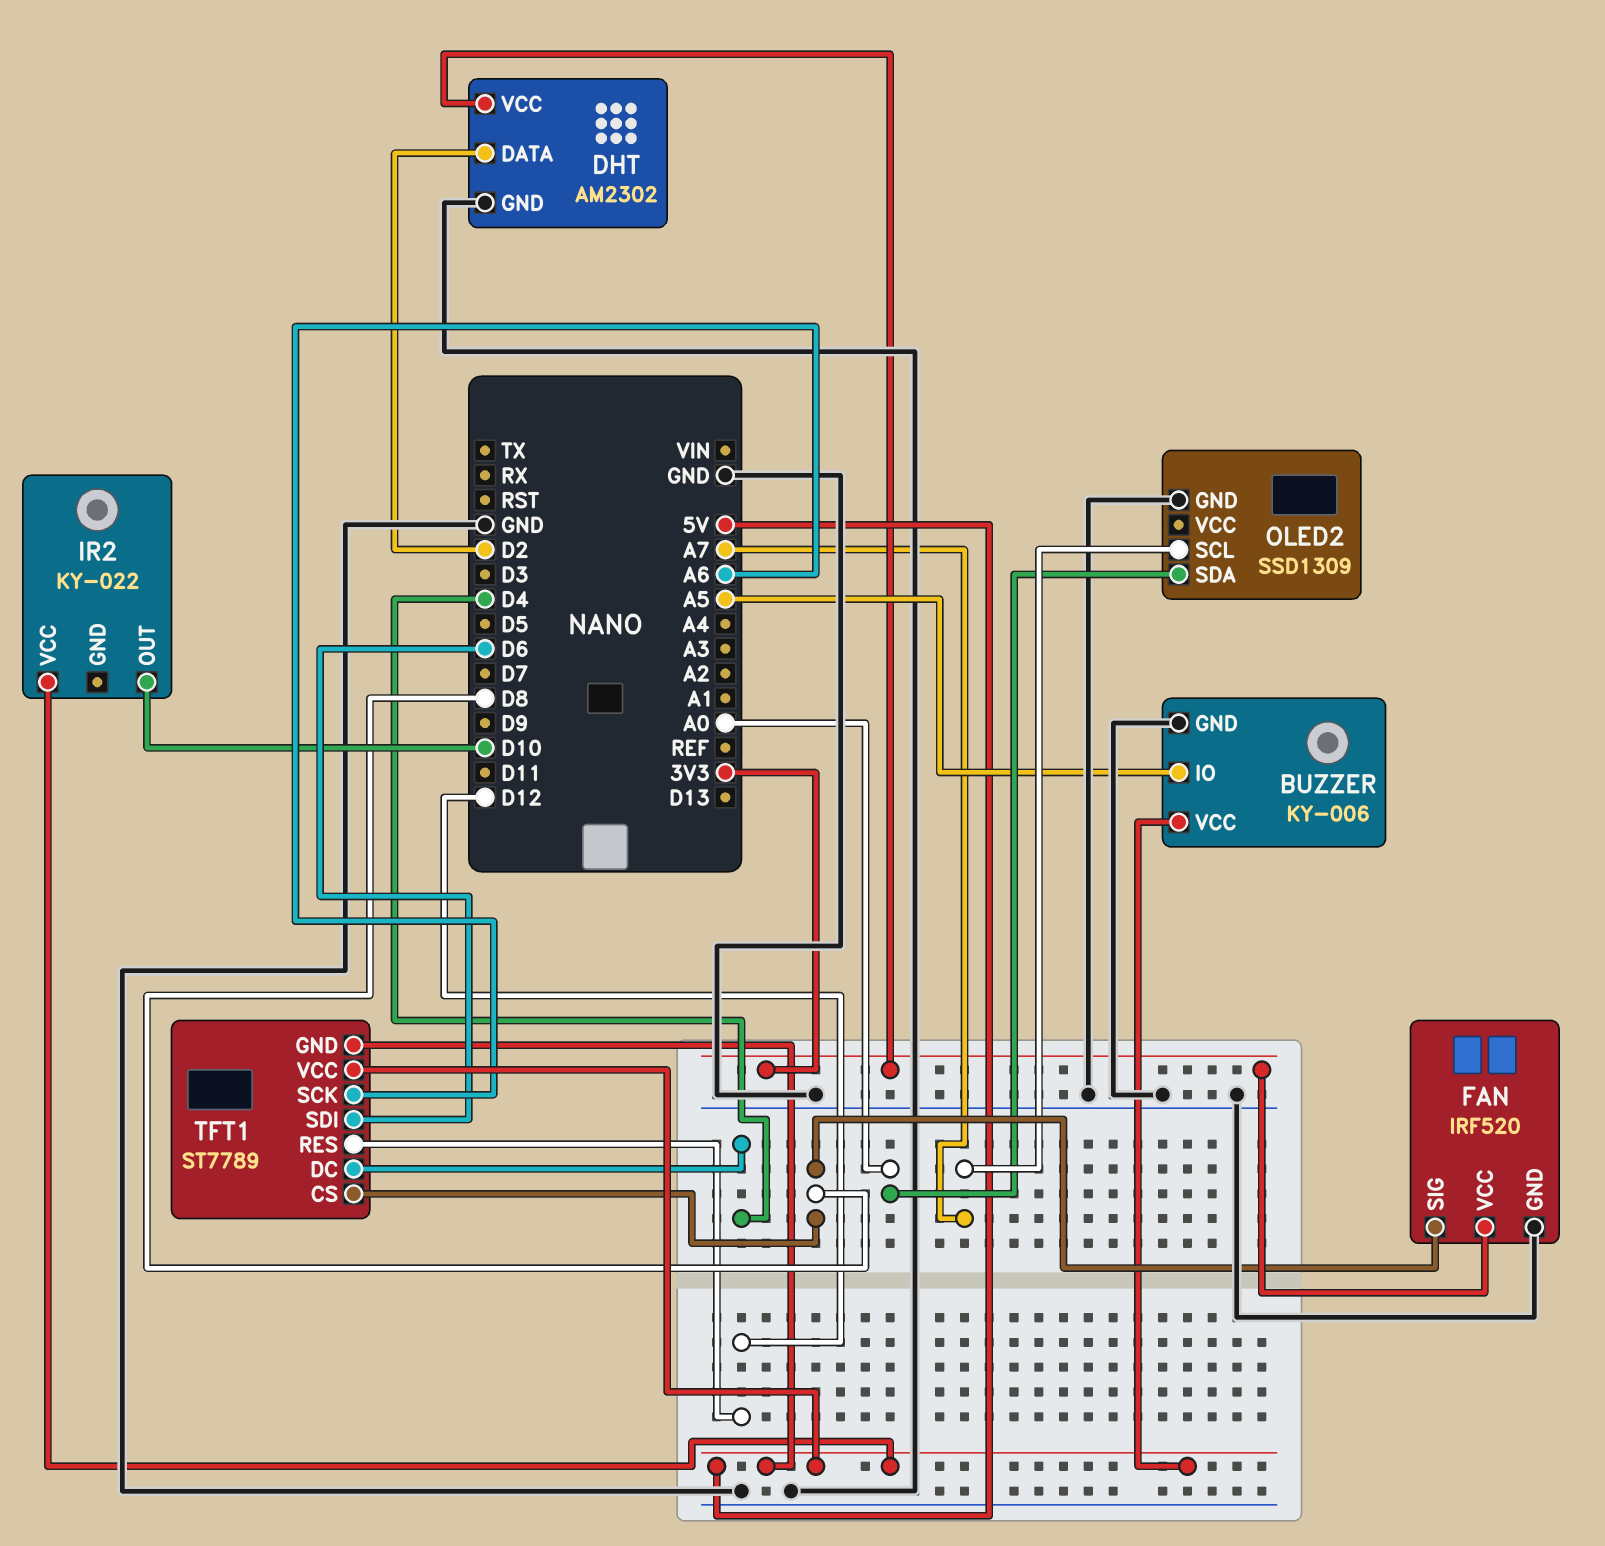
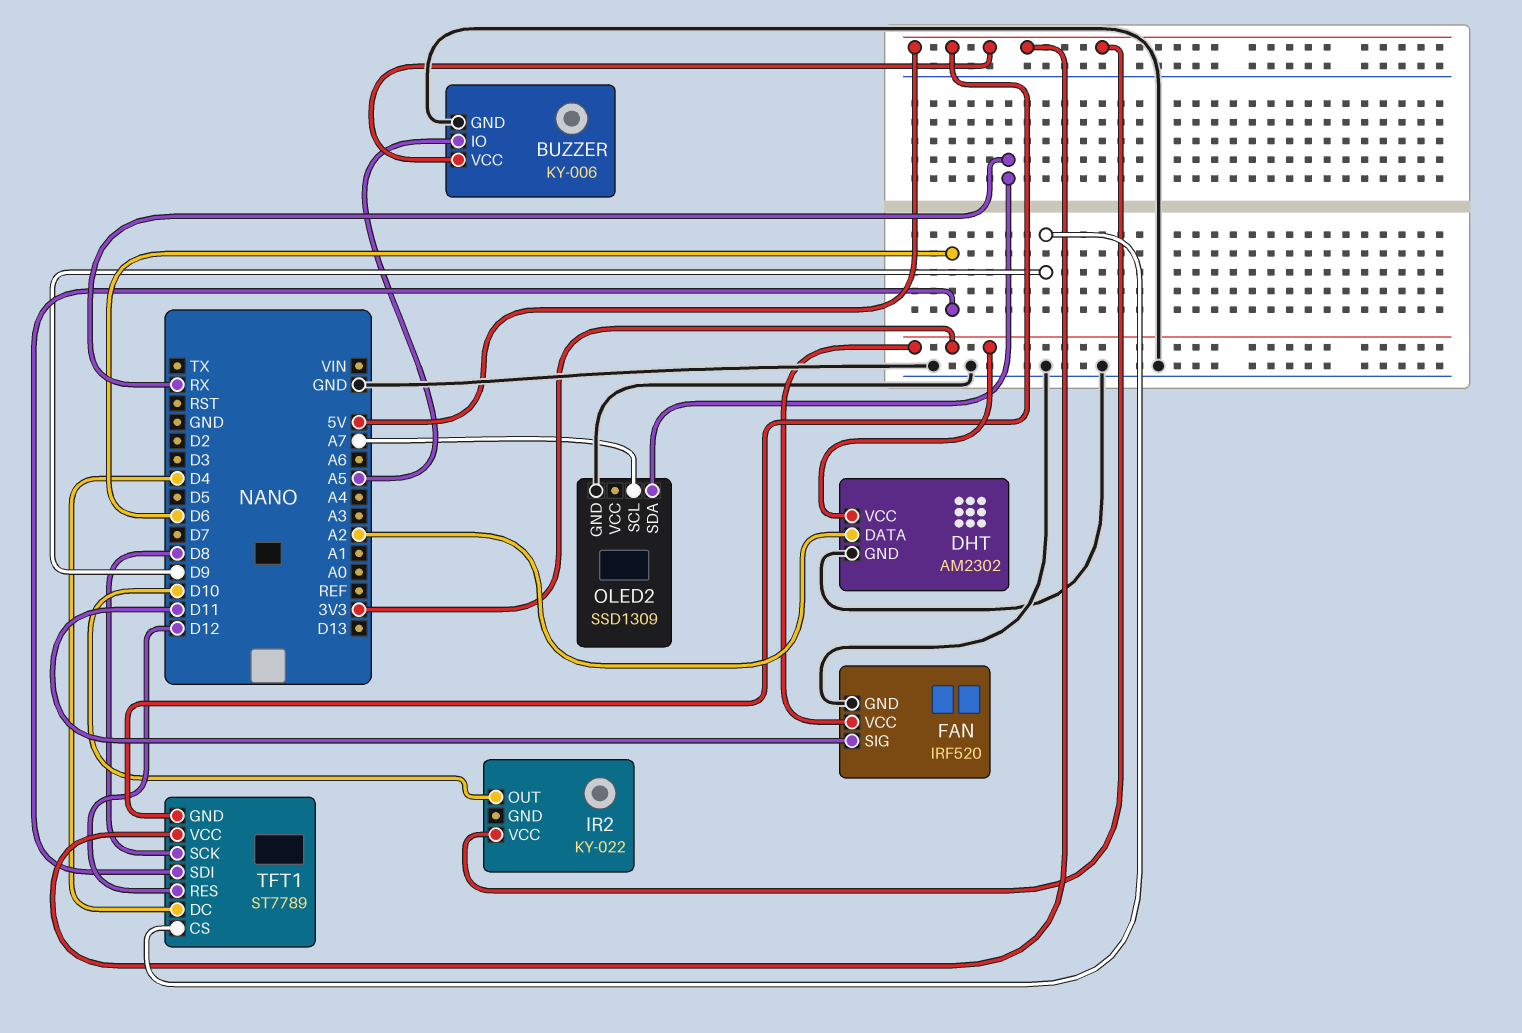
DHT pin DATA: D2 -> A2
FAN pin SIG: D8 -> D11
OLED2 pin SDA: A0 -> RX
TFT1 pin CS: D8 -> D9
TFT1 pin SCK: A6 -> D8

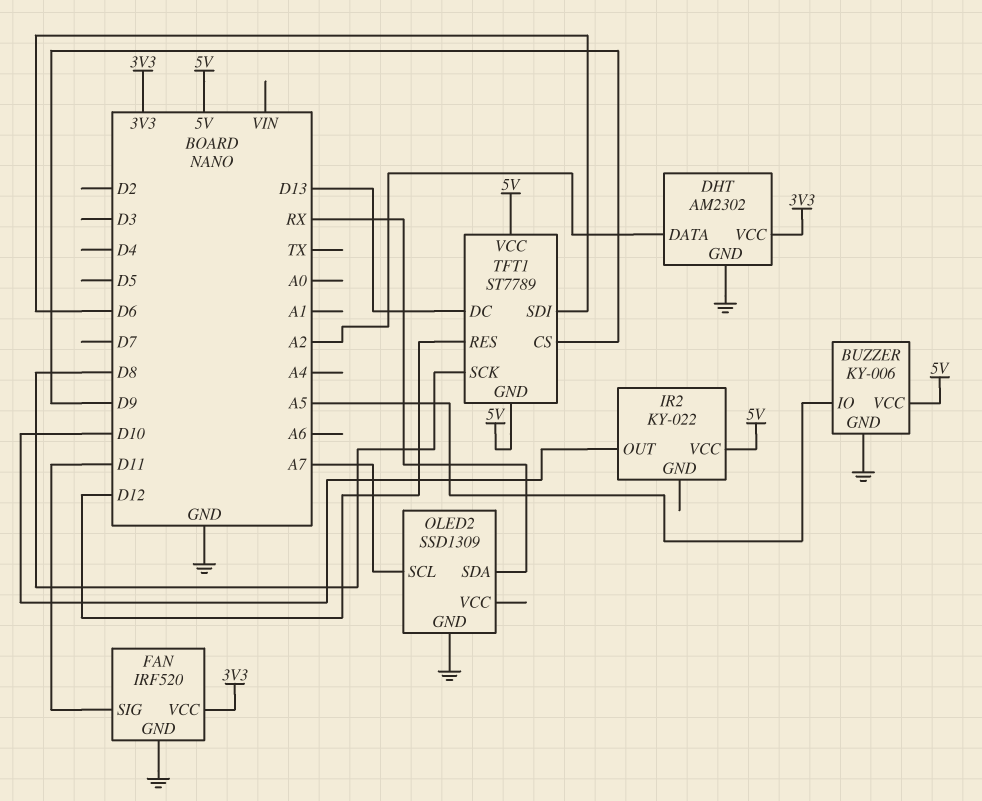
TFT1 pin DC: D4 -> D13

